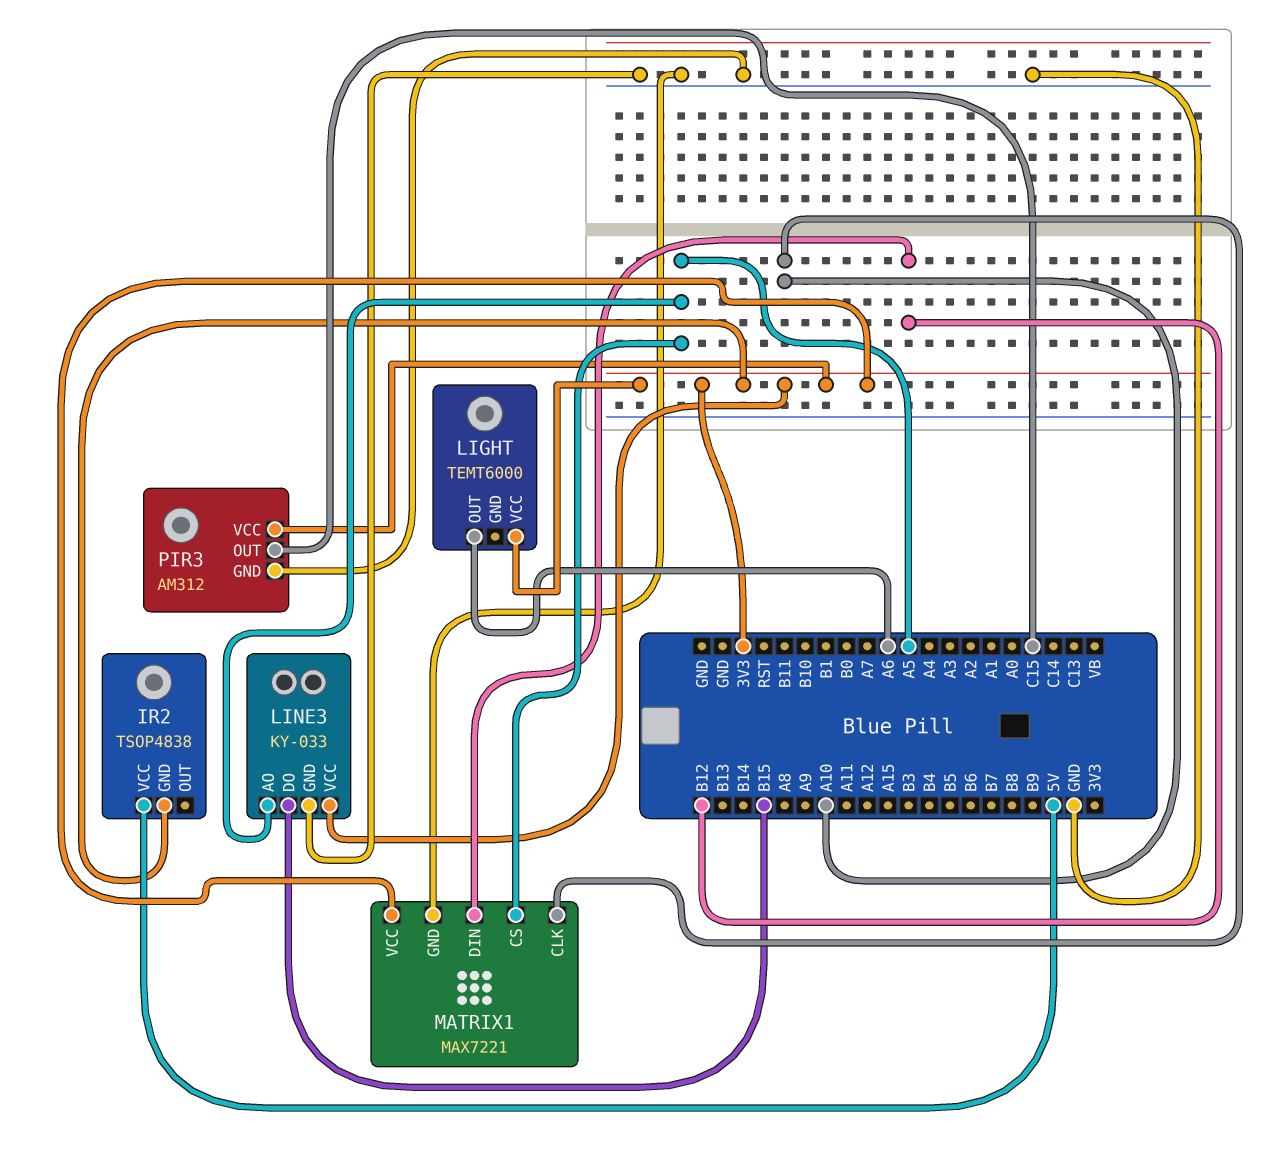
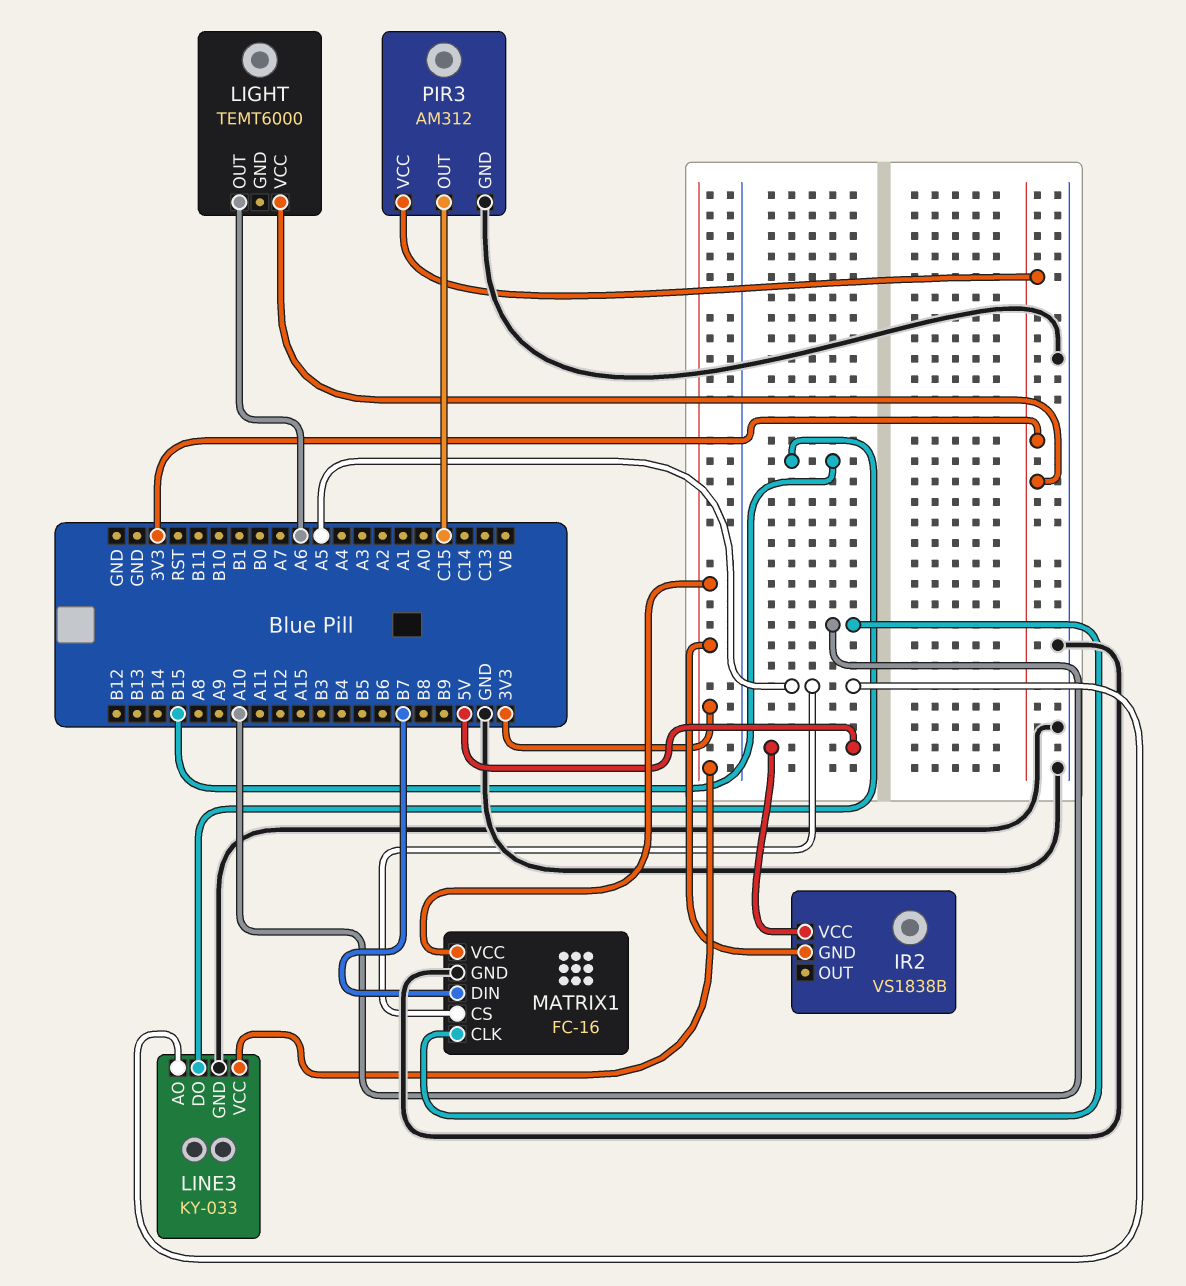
IR2: TSOP4838 -> VS1838B
MATRIX1: MAX7221 -> FC-16
MATRIX1 pin DIN: B12 -> B7

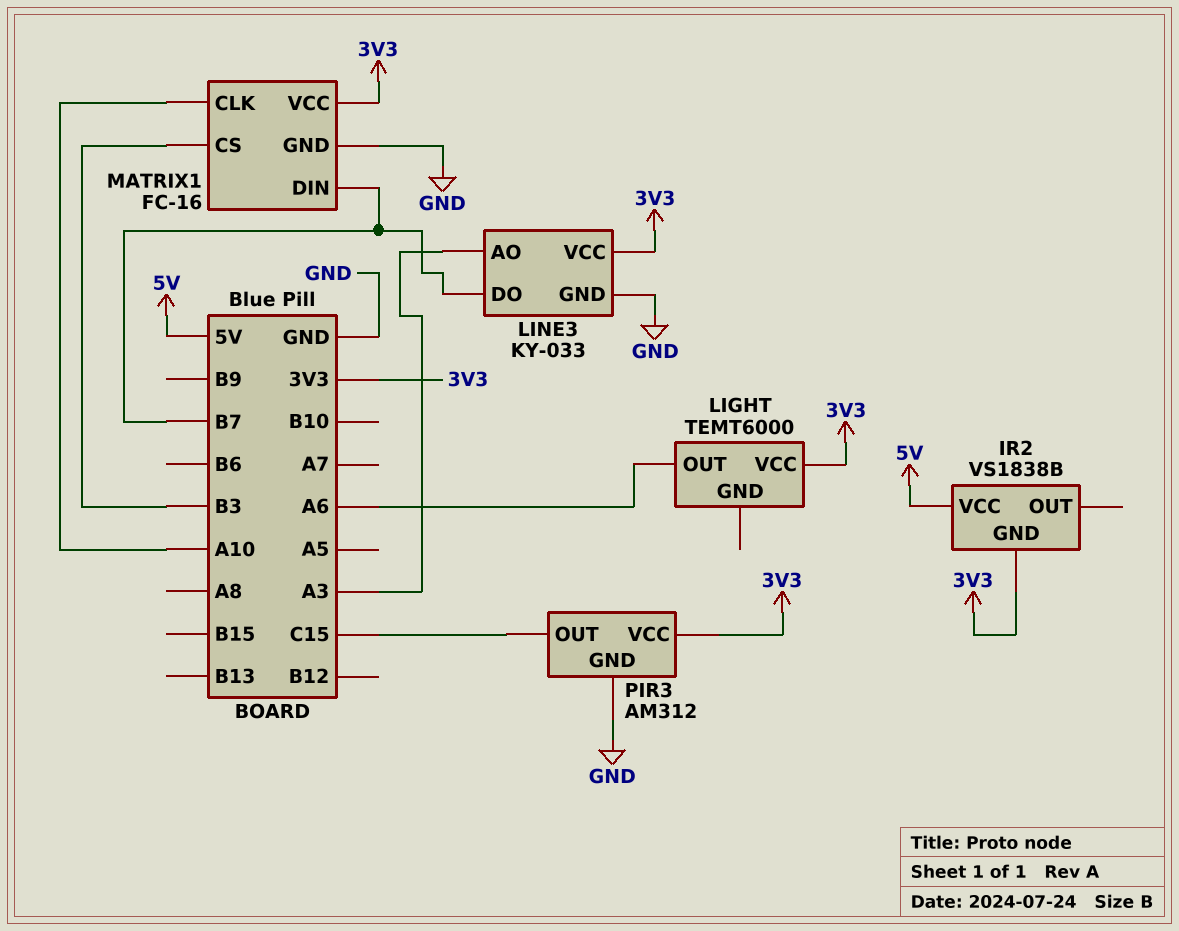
LINE3 pin AO: A5 -> A3
LINE3 pin DO: B15 -> B7
MATRIX1 pin CS: A5 -> B3

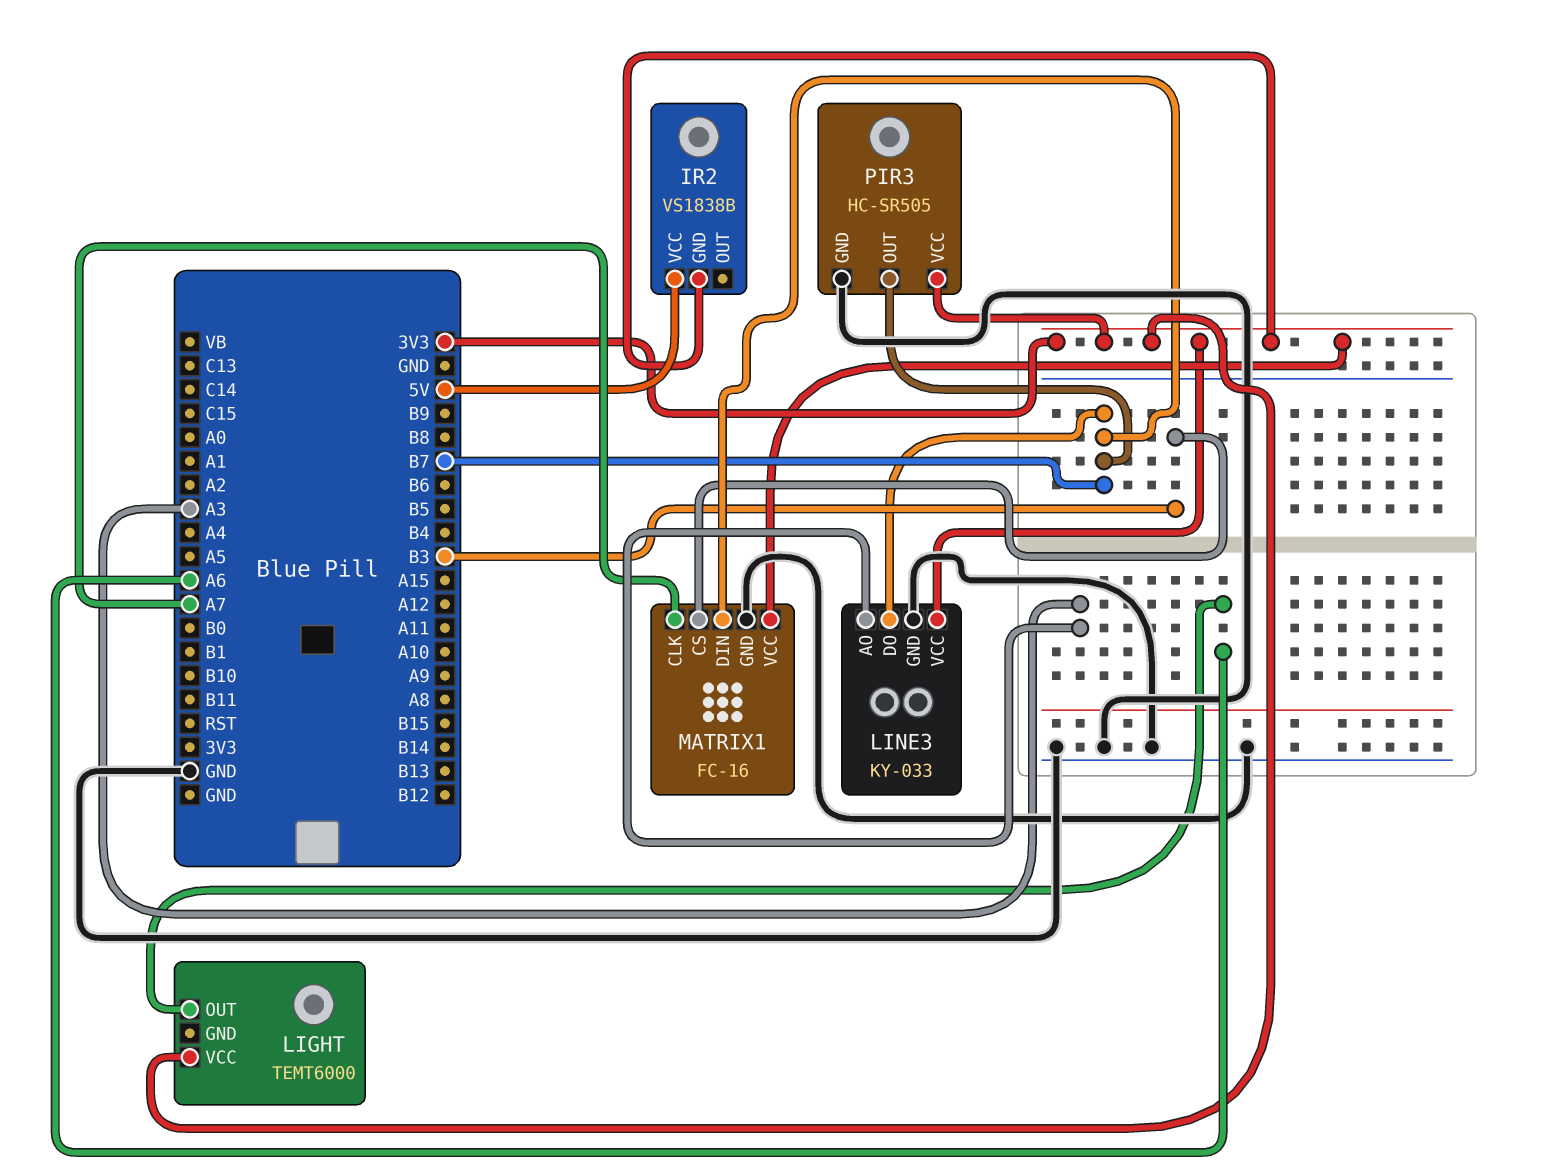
MATRIX1 pin CLK: A10 -> A7
PIR3: AM312 -> HC-SR505
PIR3 pin OUT: C15 -> B7

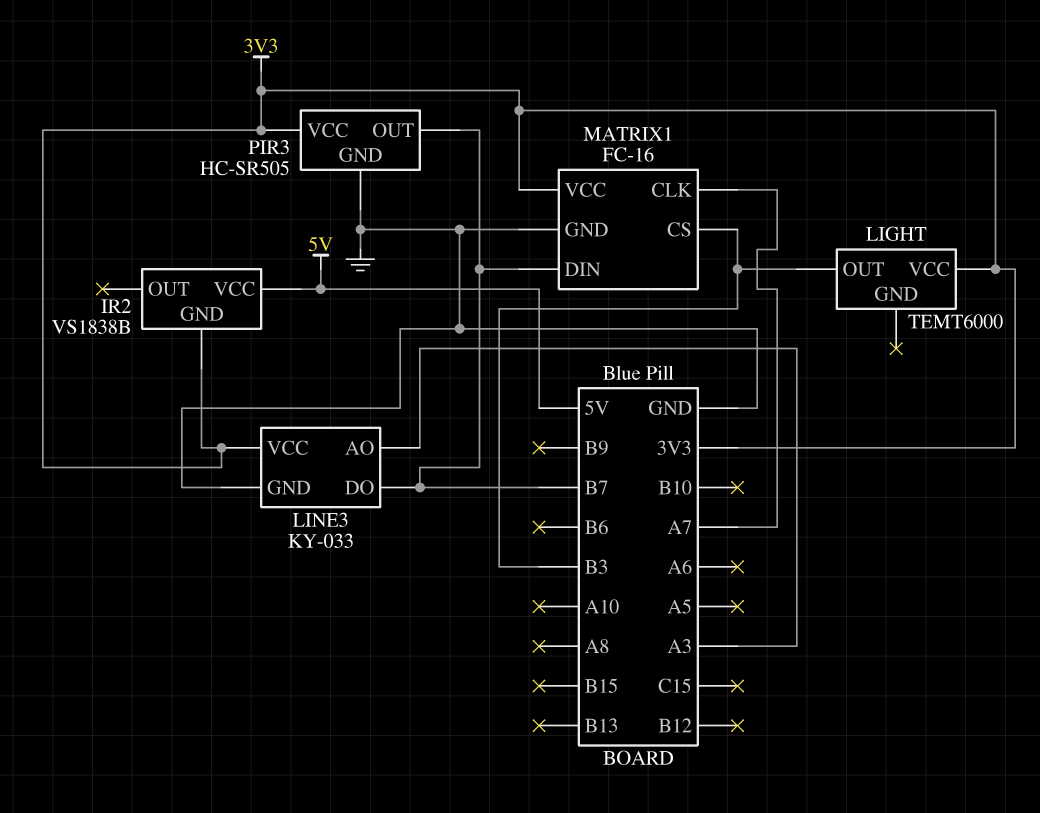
LIGHT pin OUT: A6 -> B3

